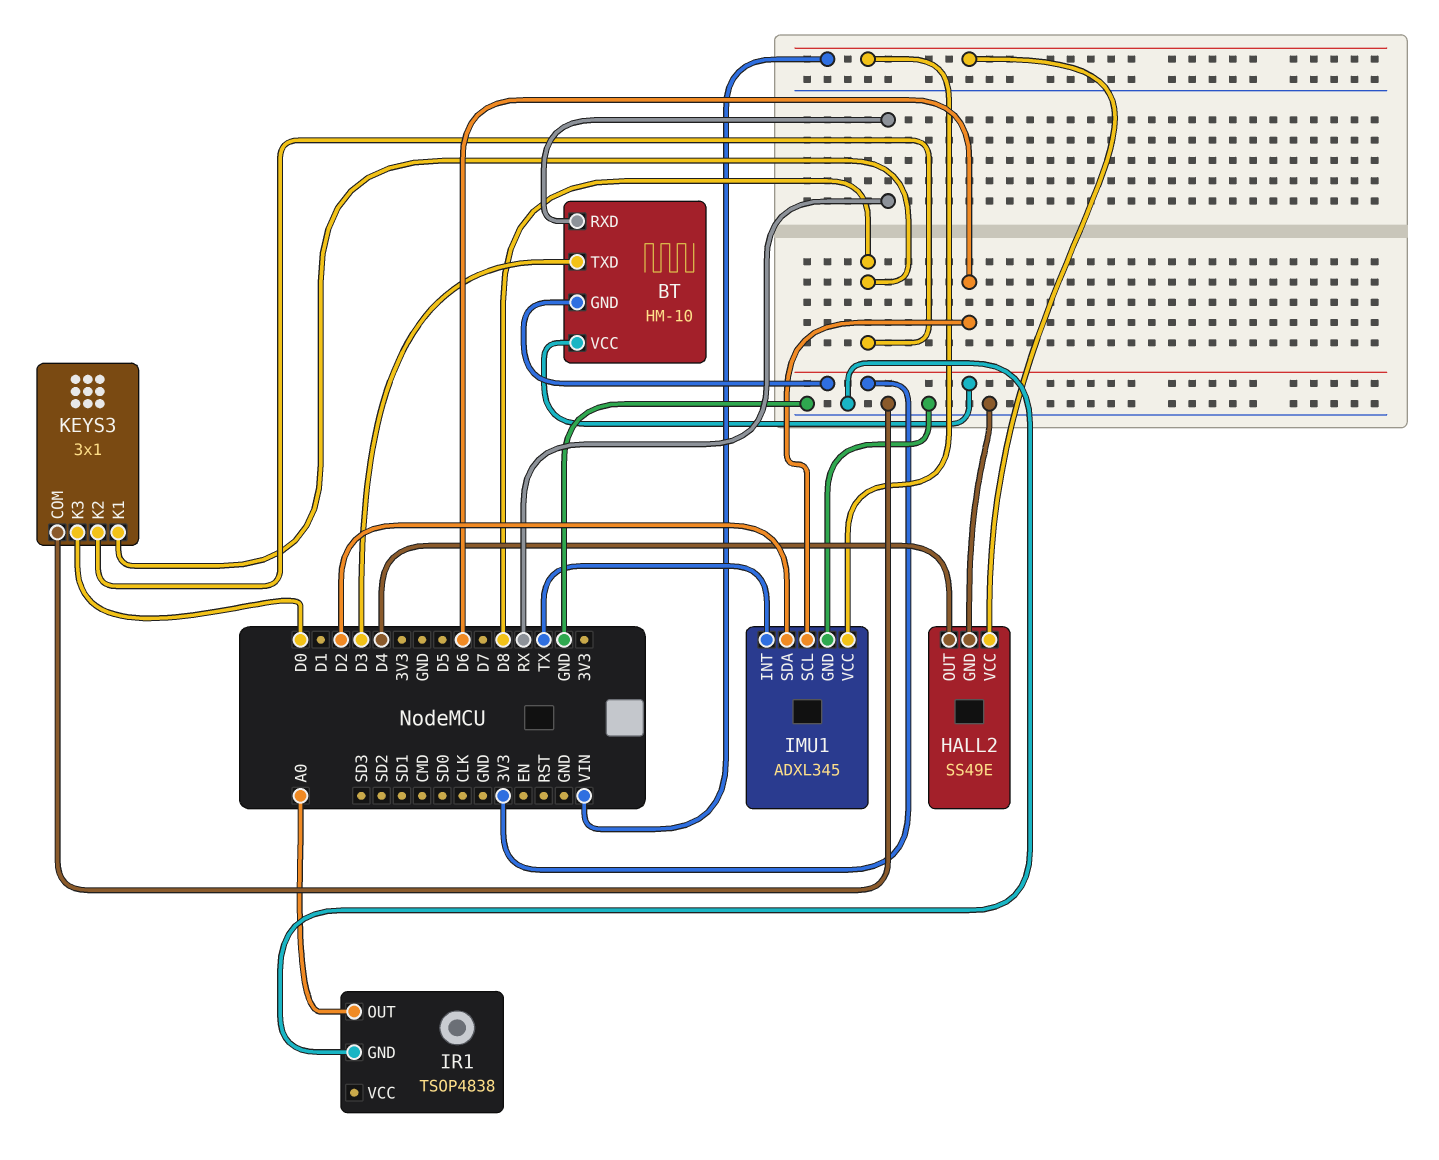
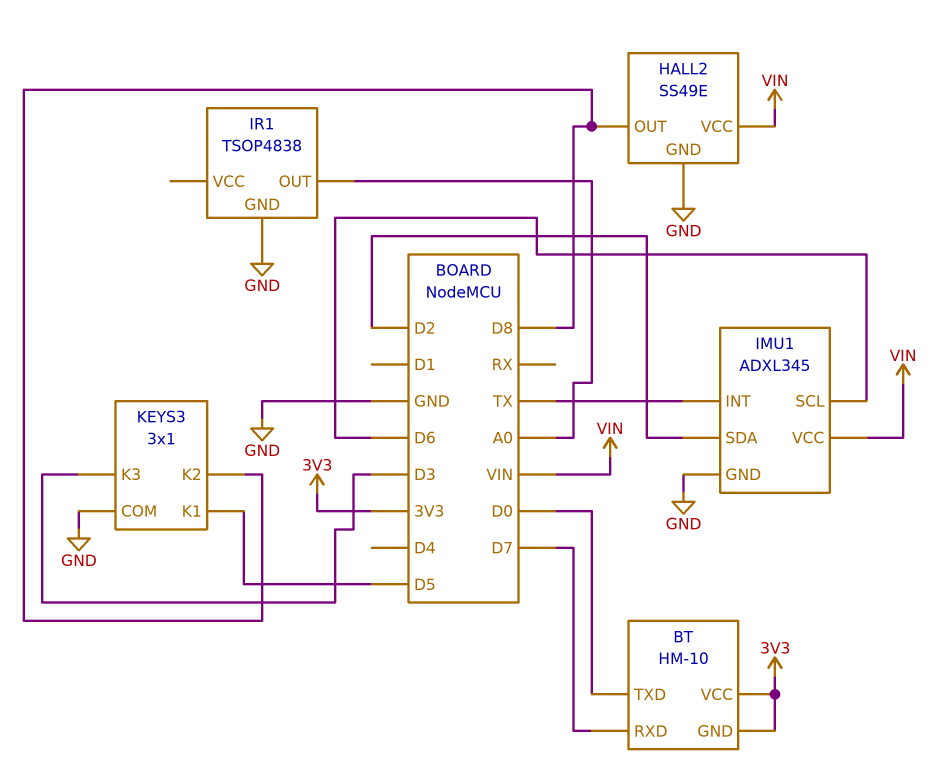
BT pin RXD: RX -> D7
BT pin TXD: D3 -> D0
HALL2 pin OUT: D4 -> D8
KEYS3 pin K1: D8 -> D5
KEYS3 pin K3: D0 -> D3

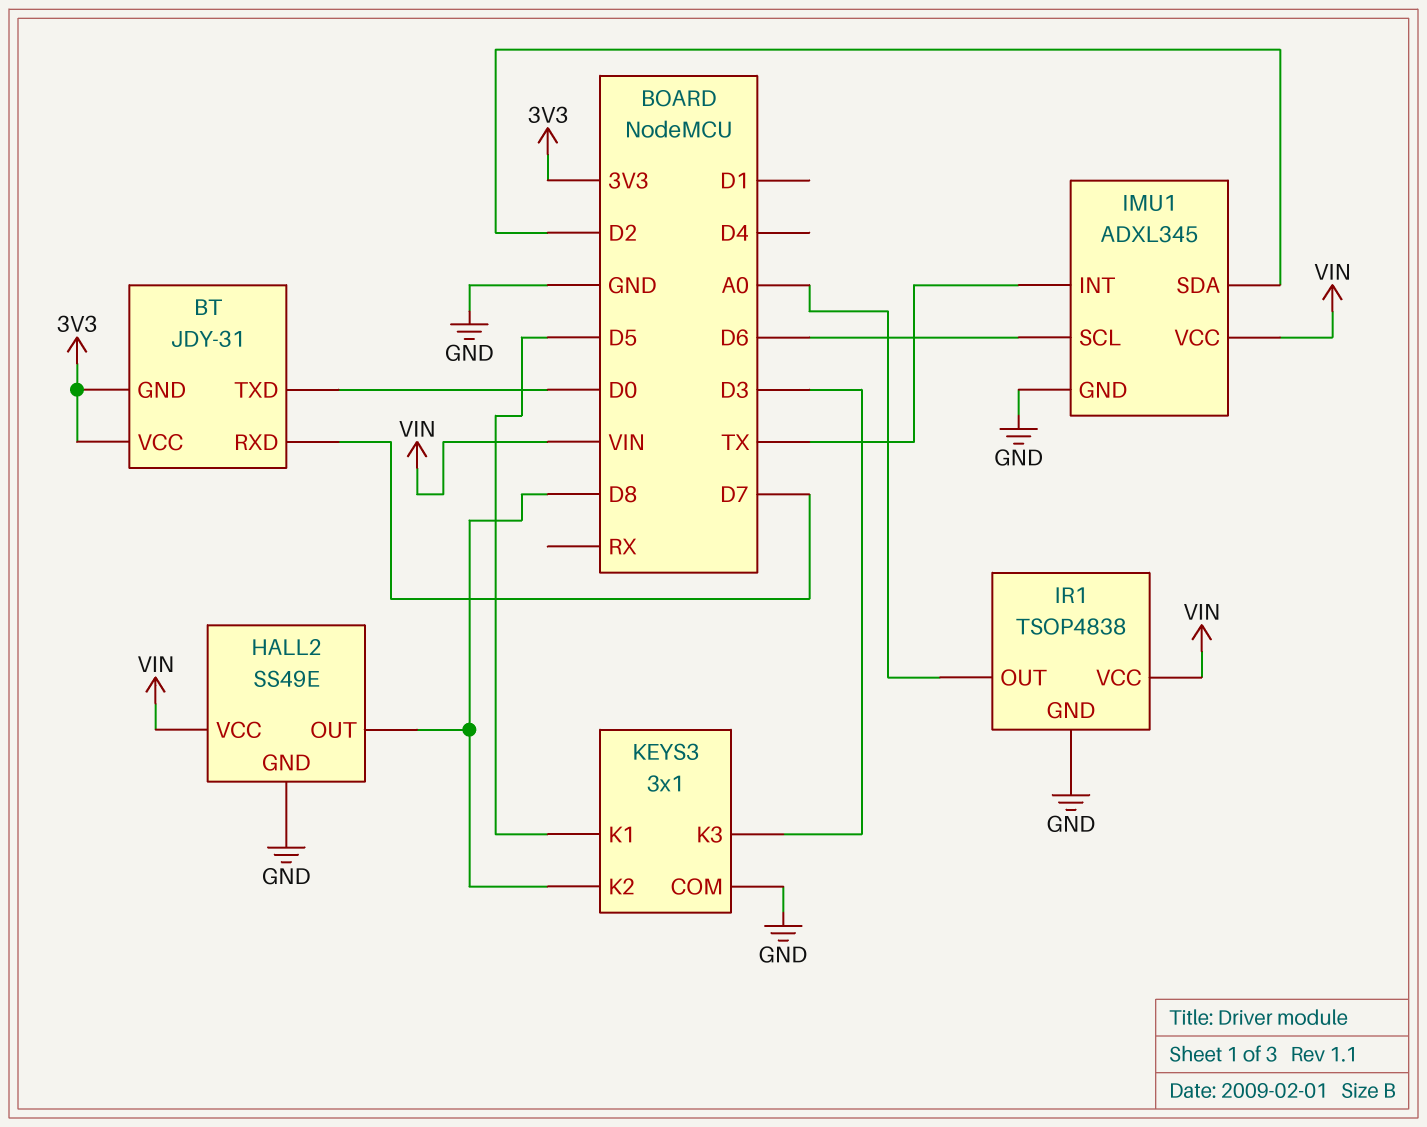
BT: HM-10 -> JDY-31
IR1 pin VCC: none -> VIN

